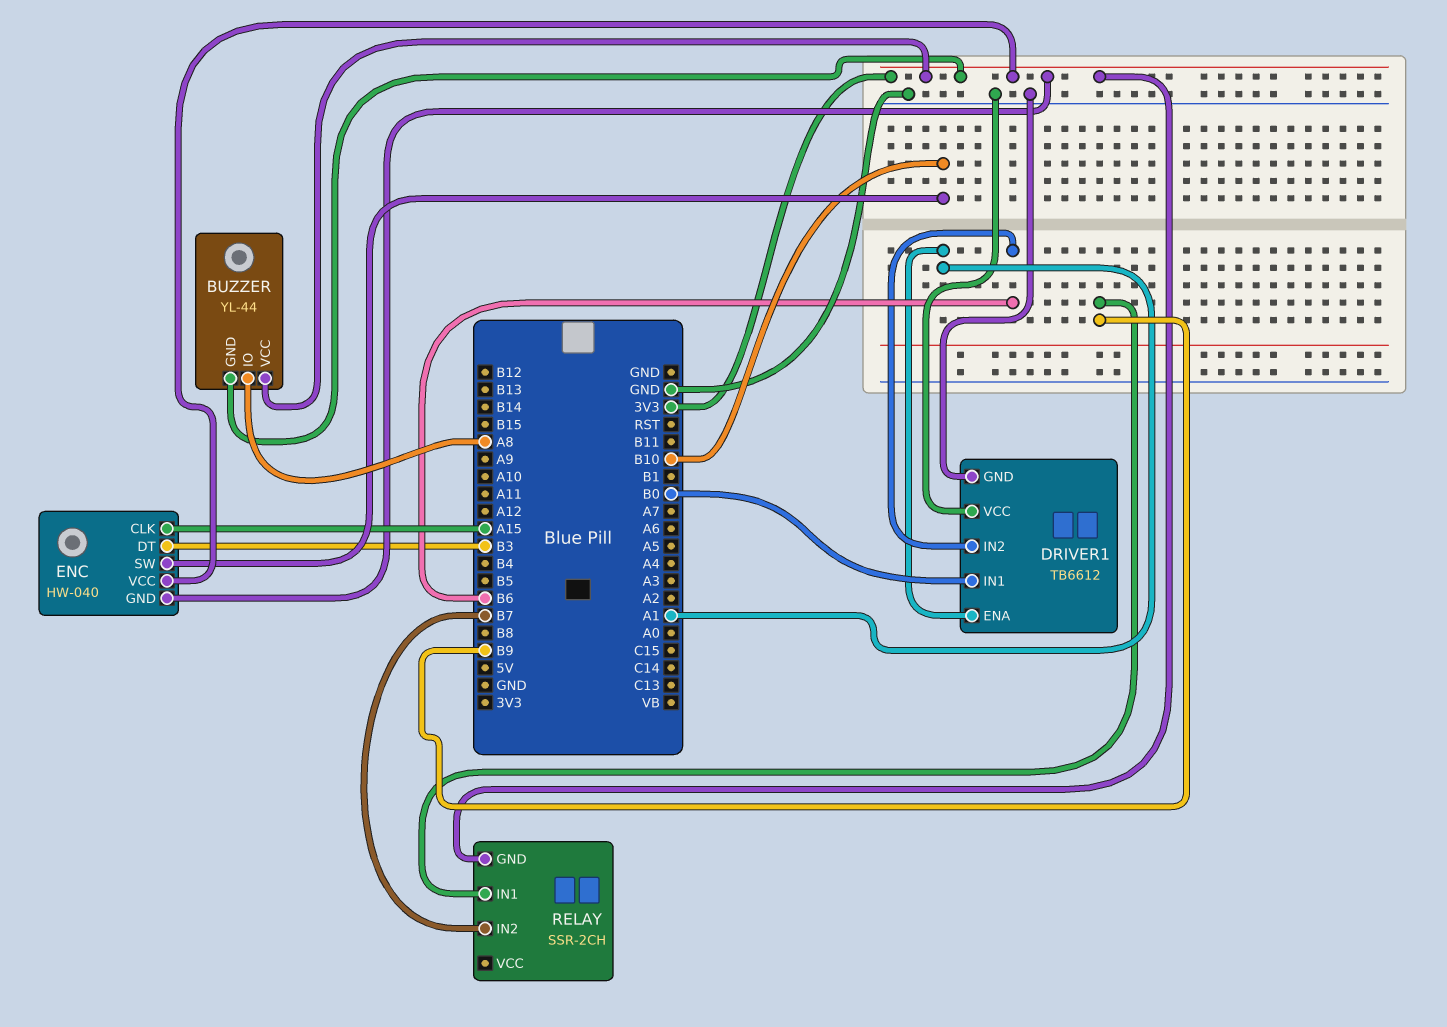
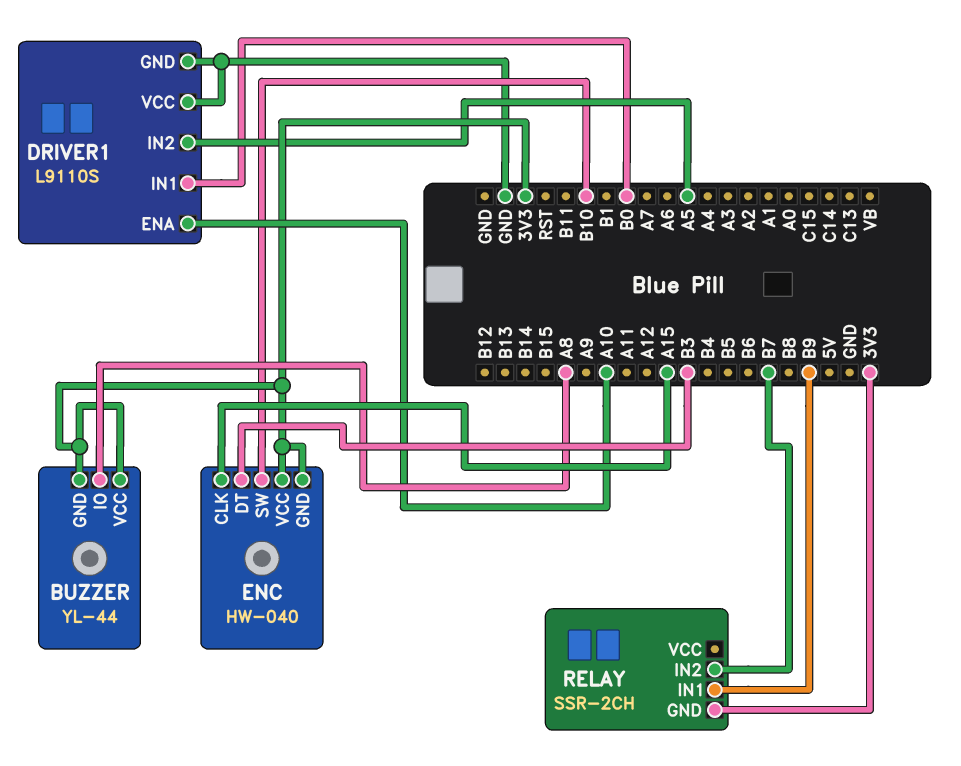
DRIVER1: TB6612 -> L9110S
DRIVER1 pin ENA: A1 -> A10
DRIVER1 pin IN2: B6 -> A5

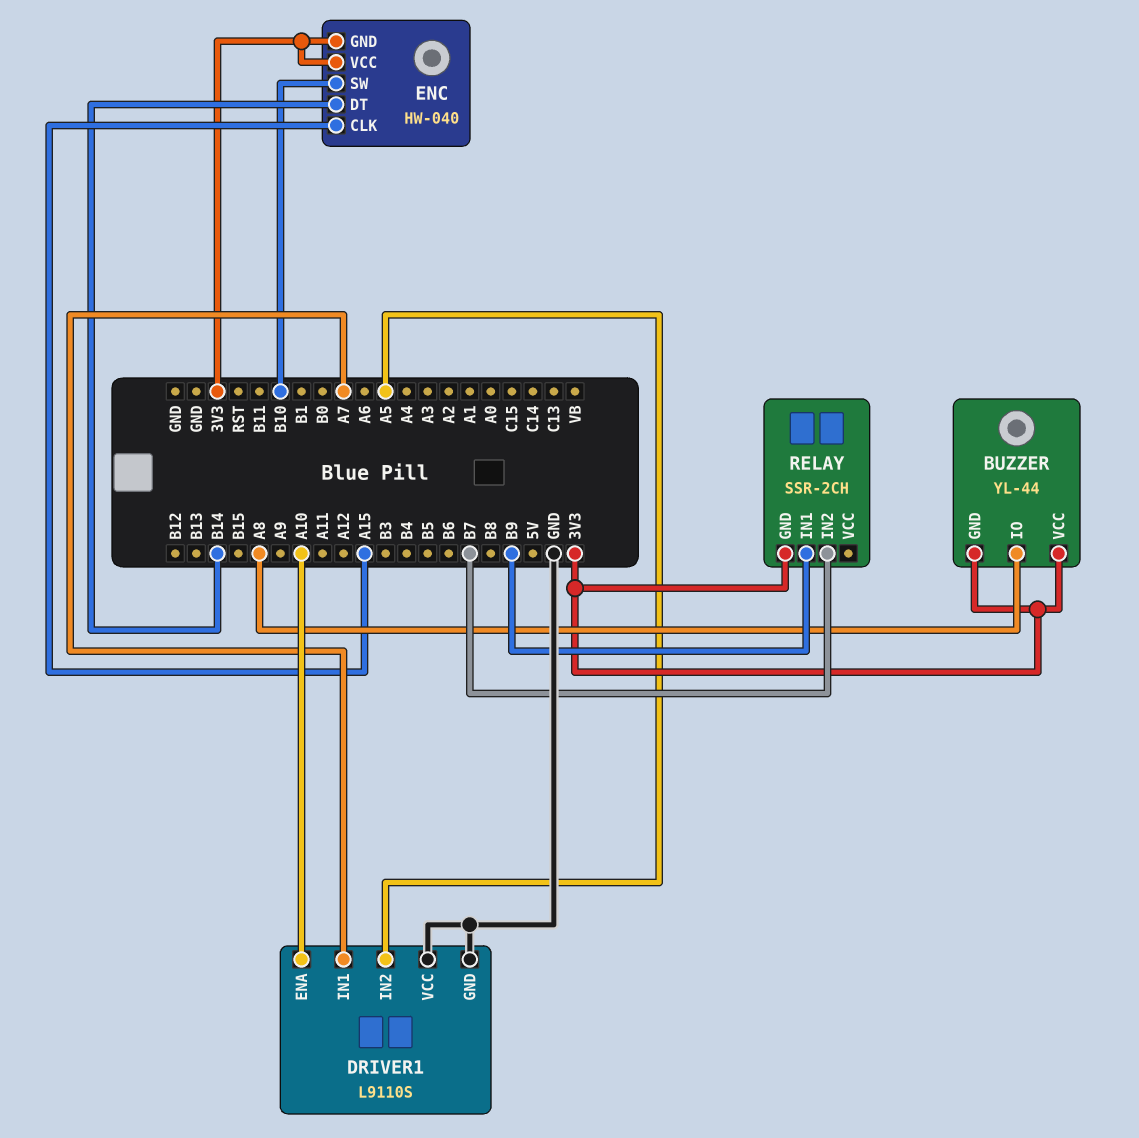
DRIVER1 pin IN1: B0 -> A7
ENC pin DT: B3 -> B14

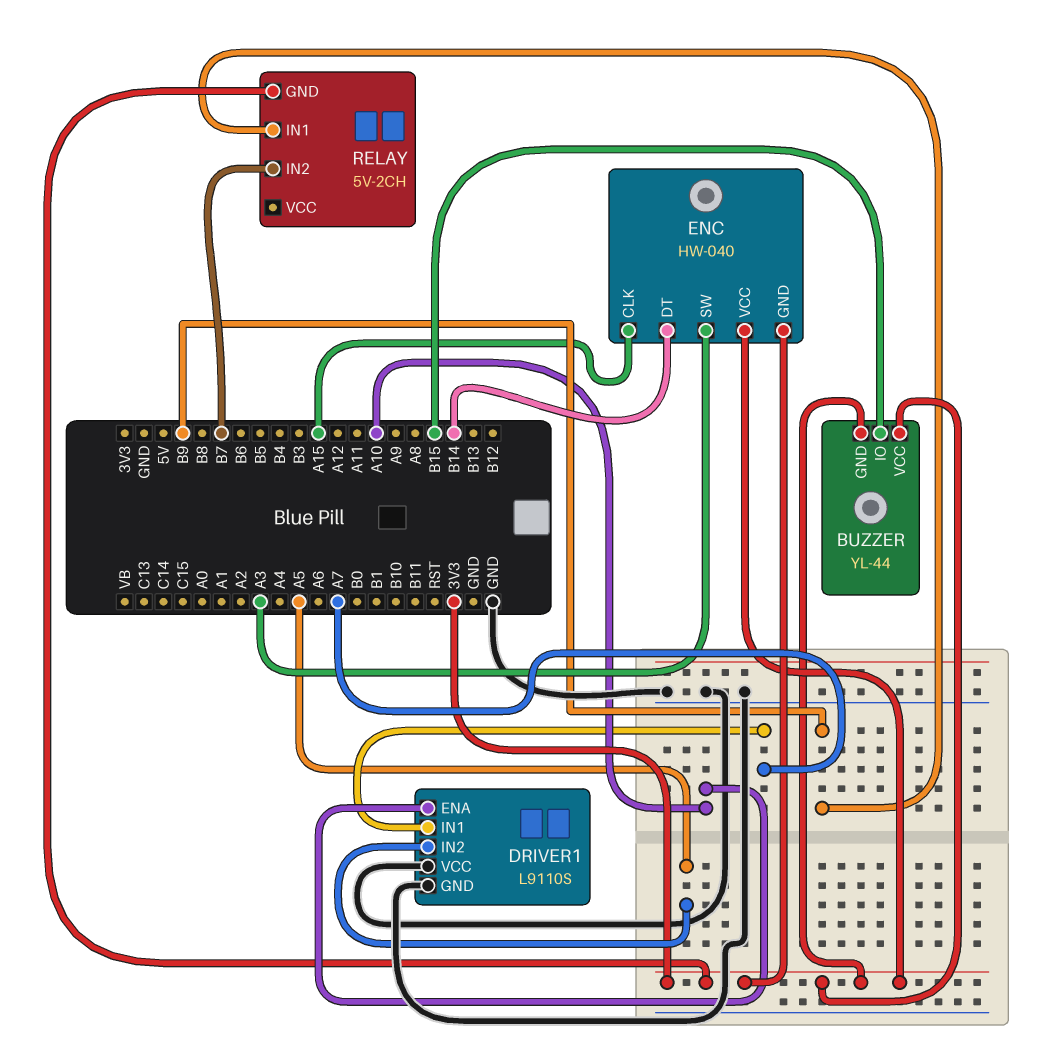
BUZZER pin IO: A8 -> B15
ENC pin SW: B10 -> A3
RELAY: SSR-2CH -> 5V-2CH

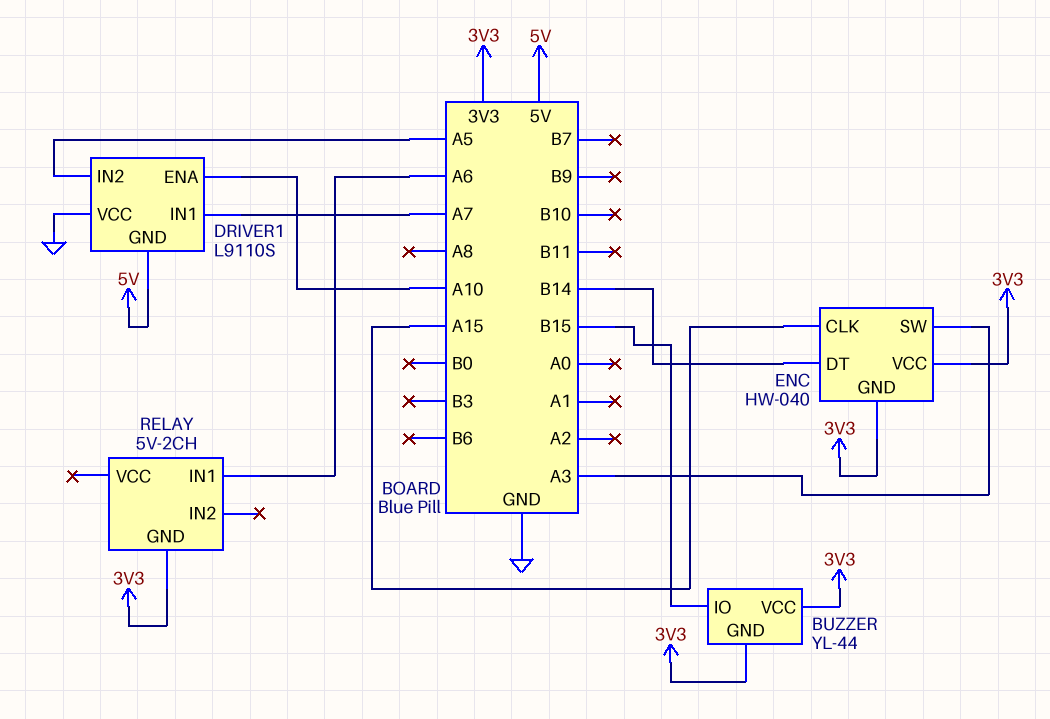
DRIVER1 pin GND: GND -> 5V
RELAY pin IN1: B9 -> A6
RELAY pin IN2: B7 -> none

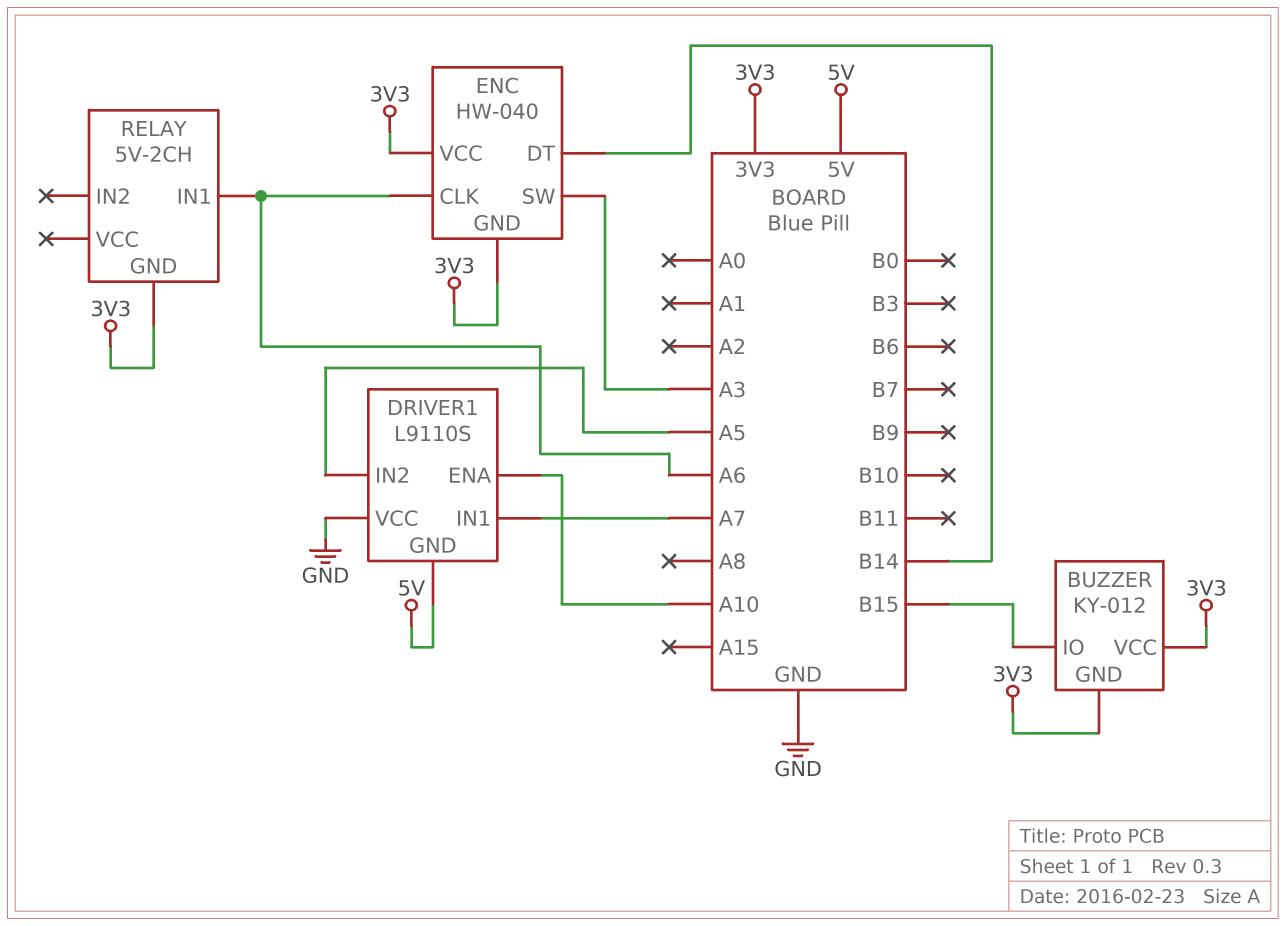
BUZZER: YL-44 -> KY-012
ENC pin CLK: A15 -> A6

